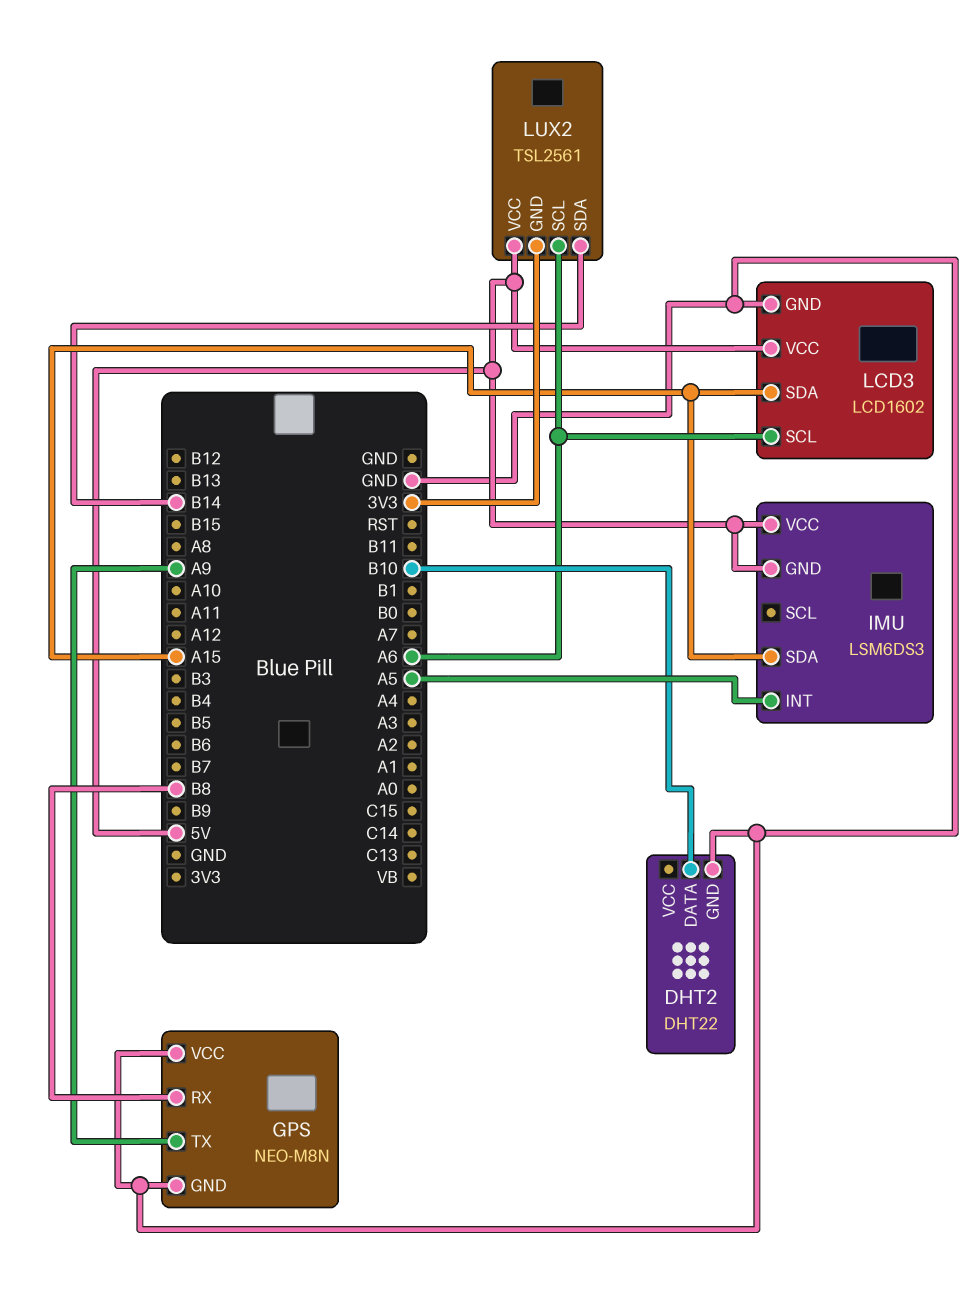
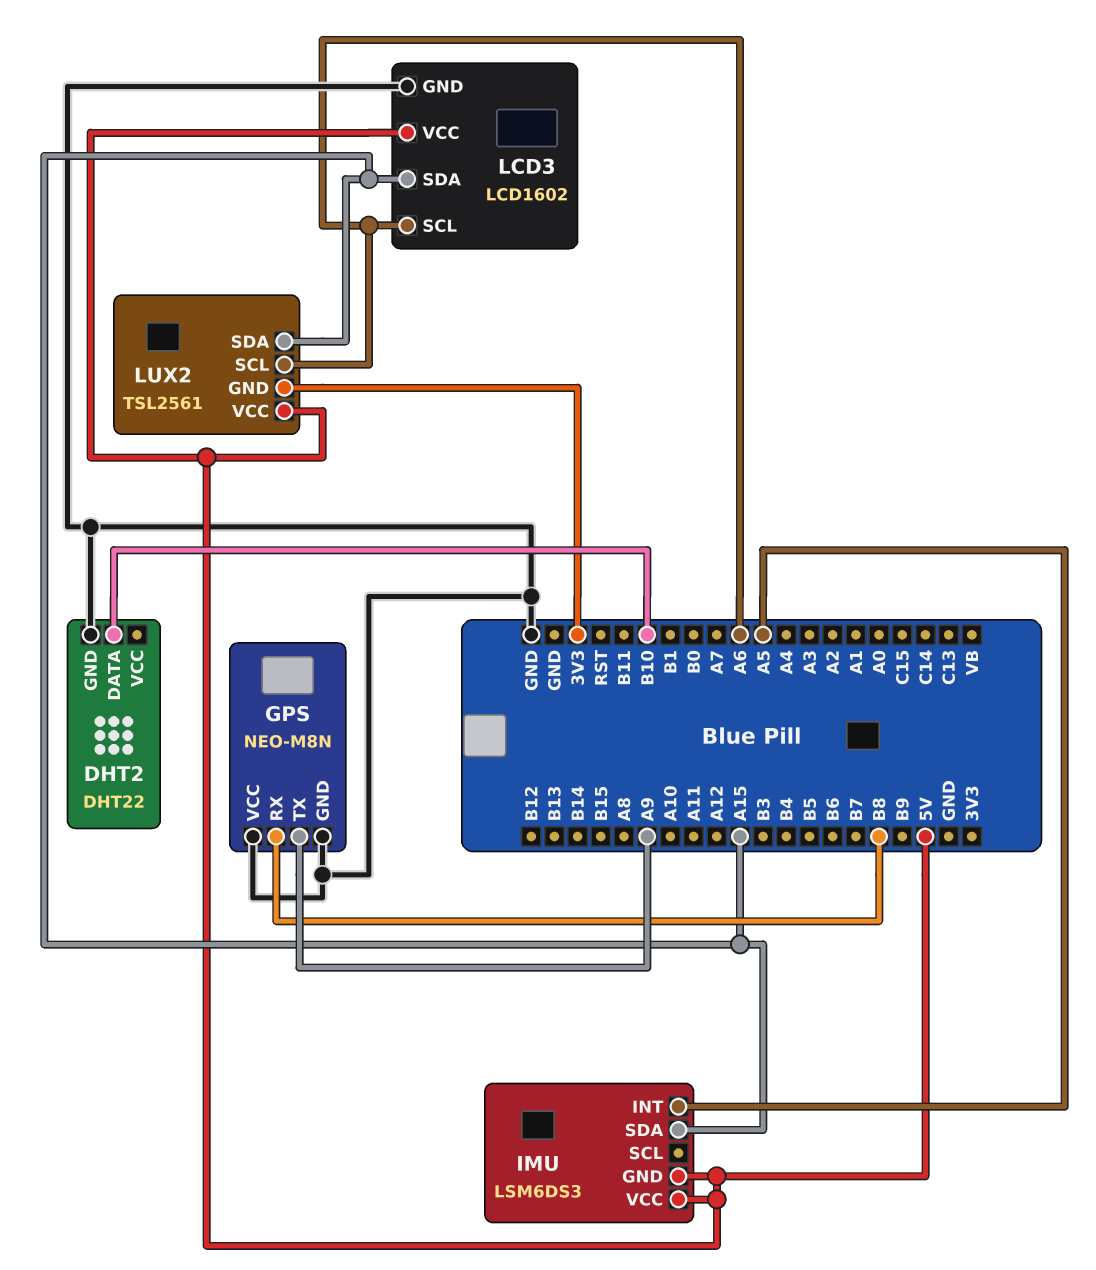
LUX2 pin SDA: B14 -> A15

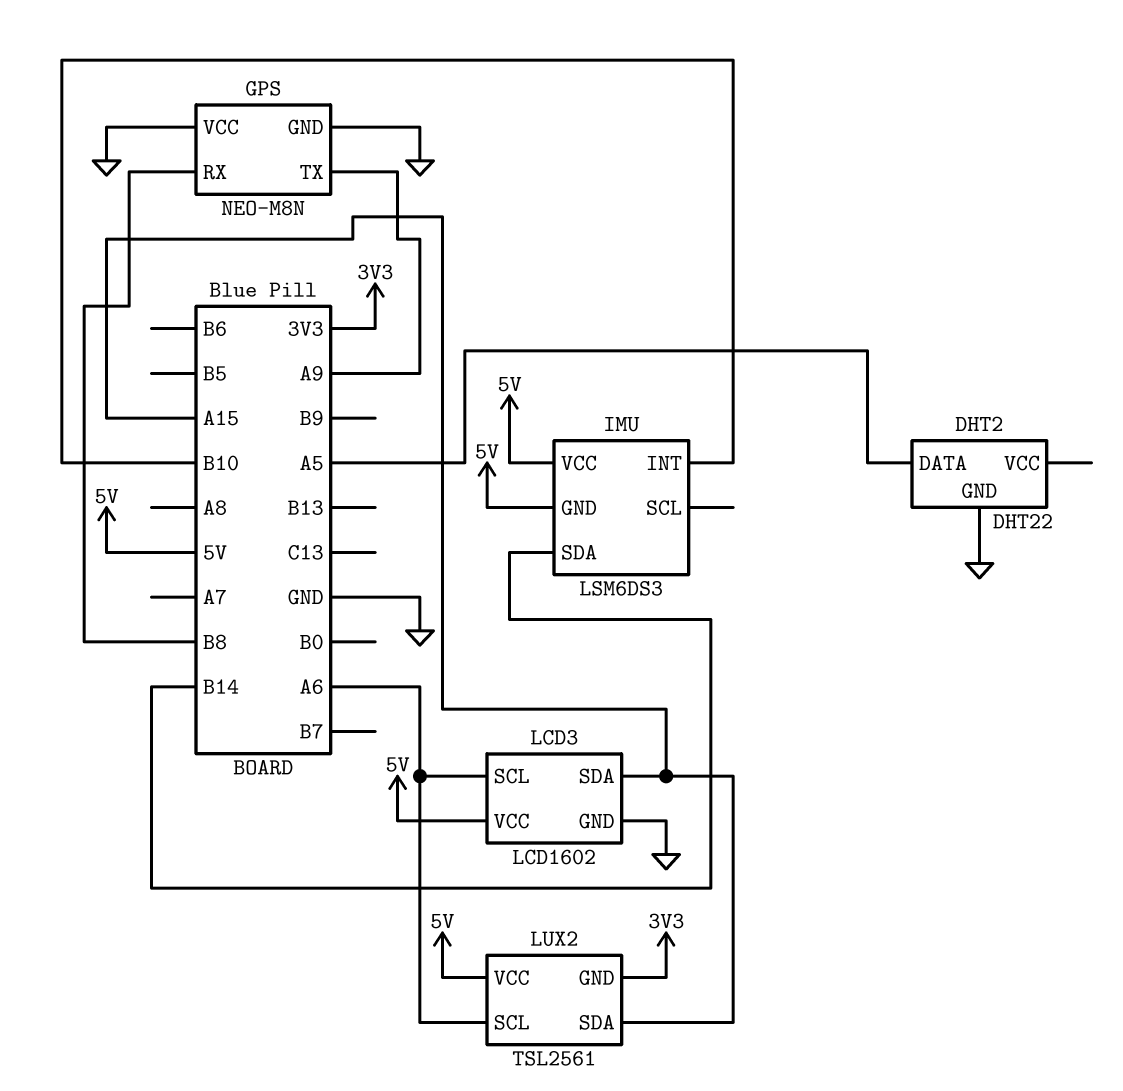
DHT2 pin DATA: B10 -> A5
IMU pin INT: A5 -> B10
IMU pin SDA: A15 -> B14

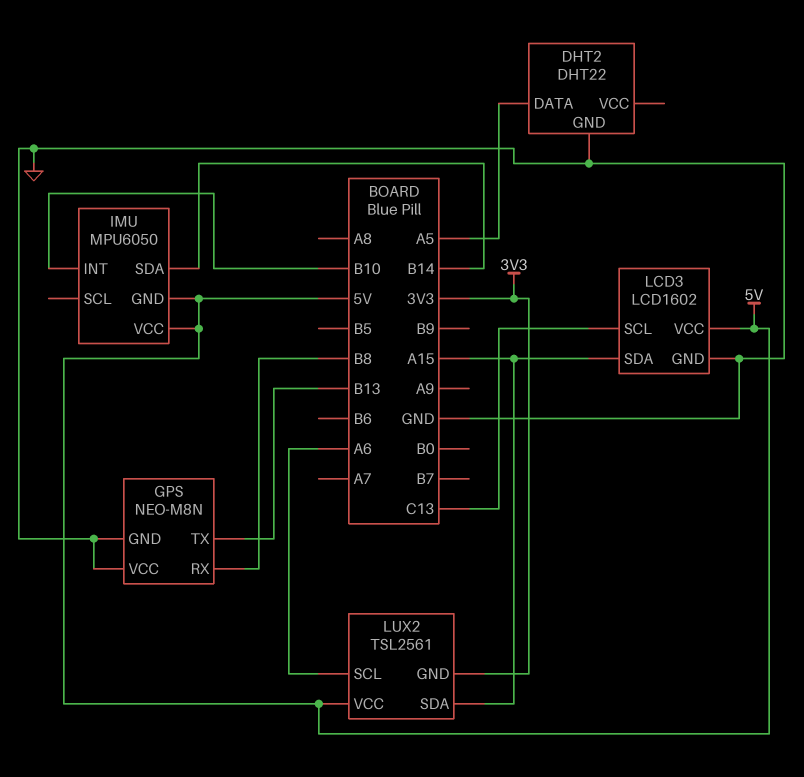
GPS pin TX: A9 -> B13
IMU: LSM6DS3 -> MPU6050
LCD3 pin SCL: A6 -> C13

